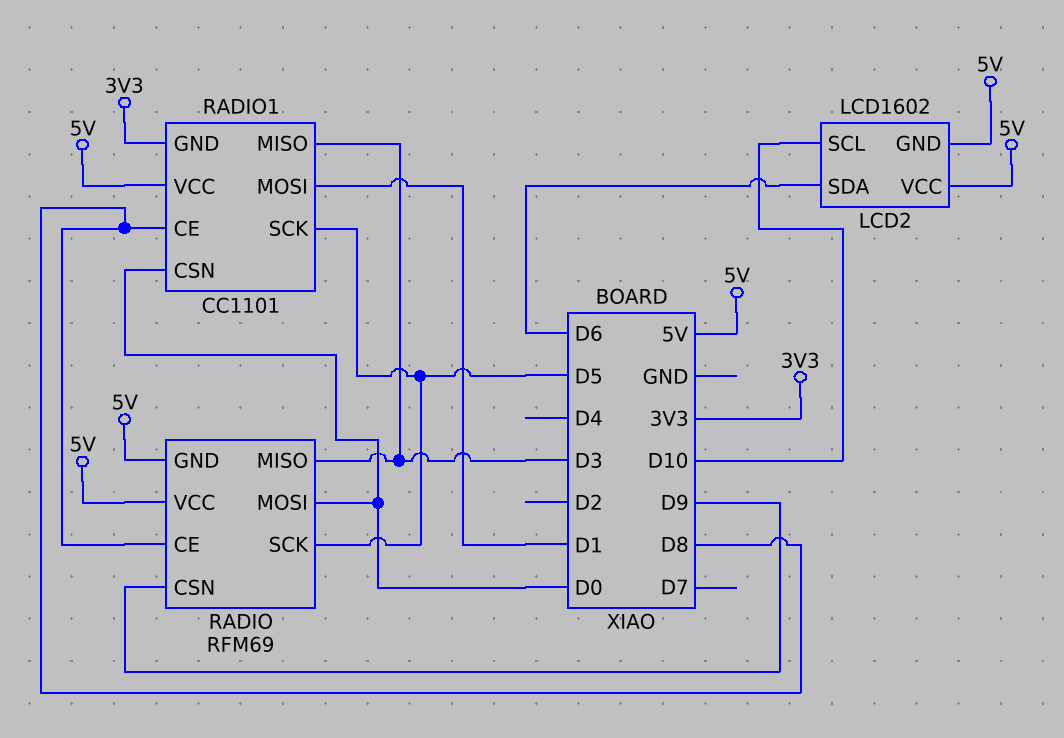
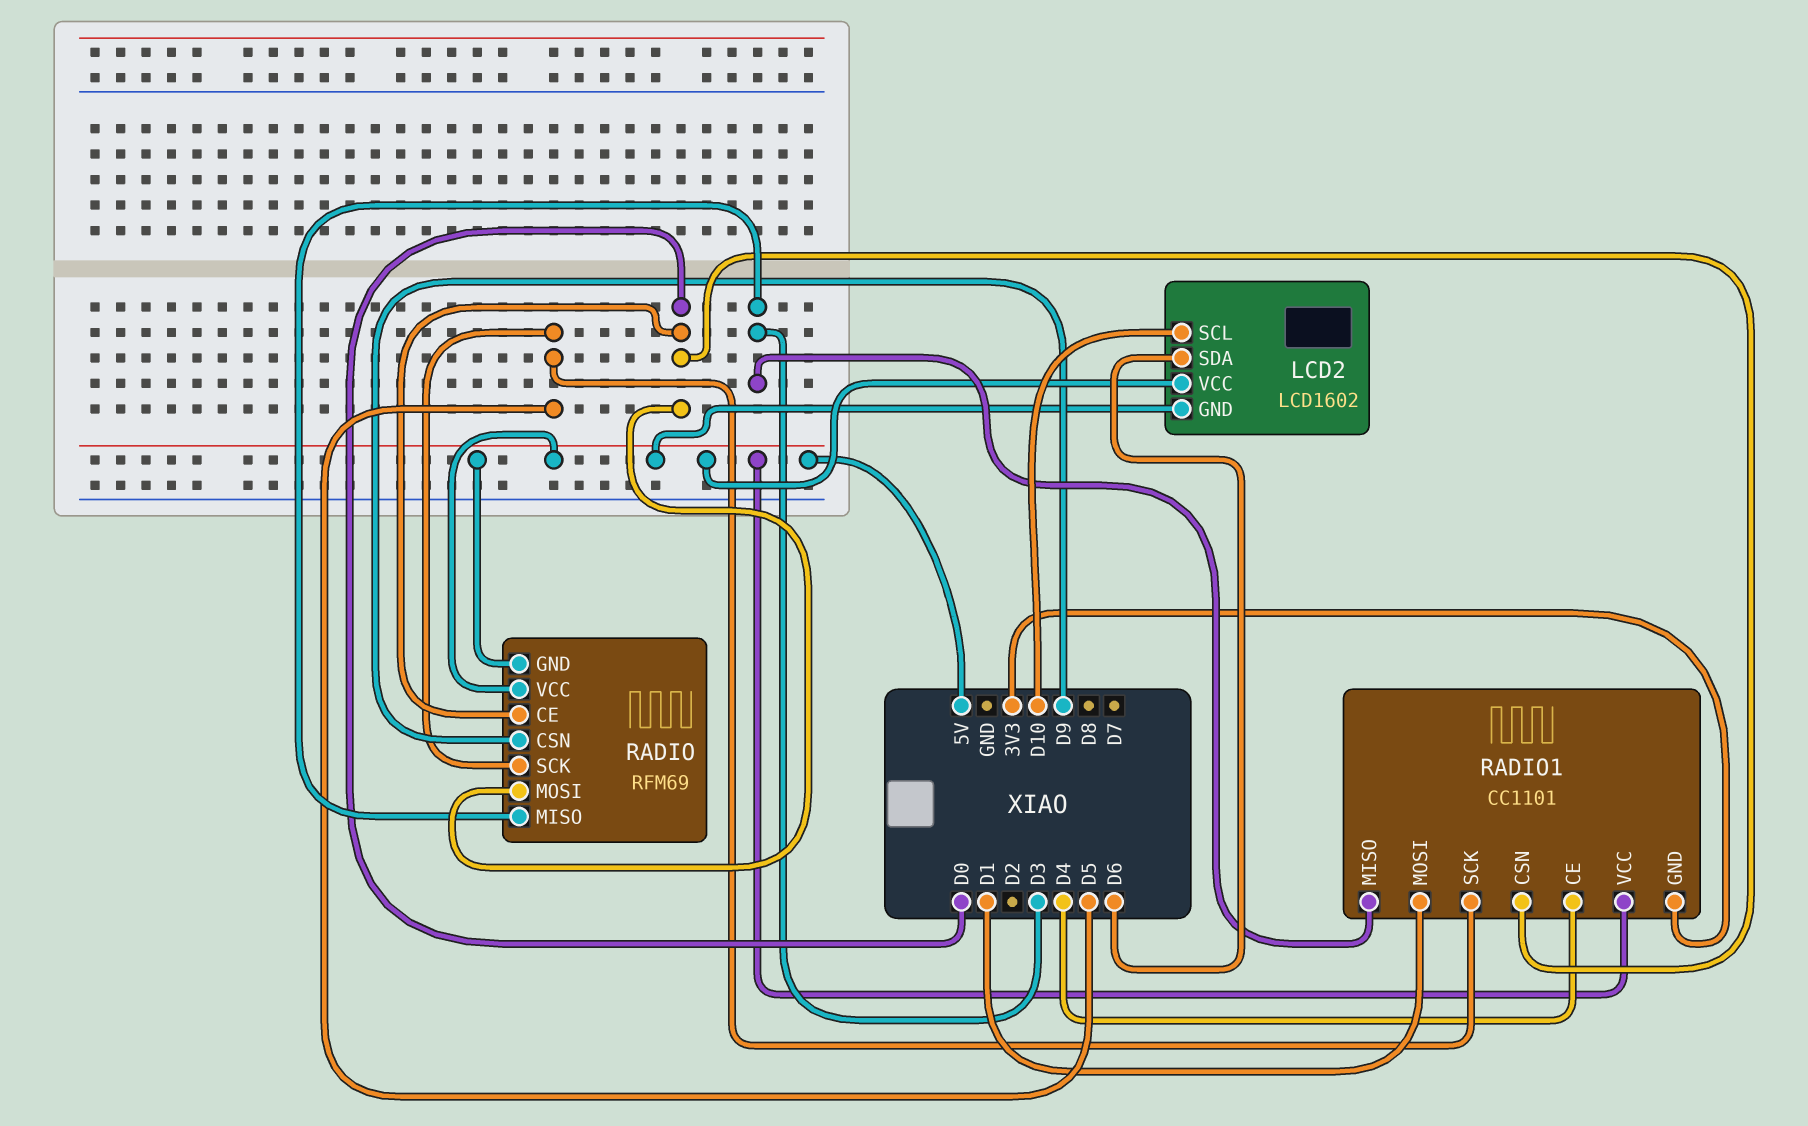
RADIO pin CE: D8 -> D0
RADIO1 pin CE: D8 -> D4

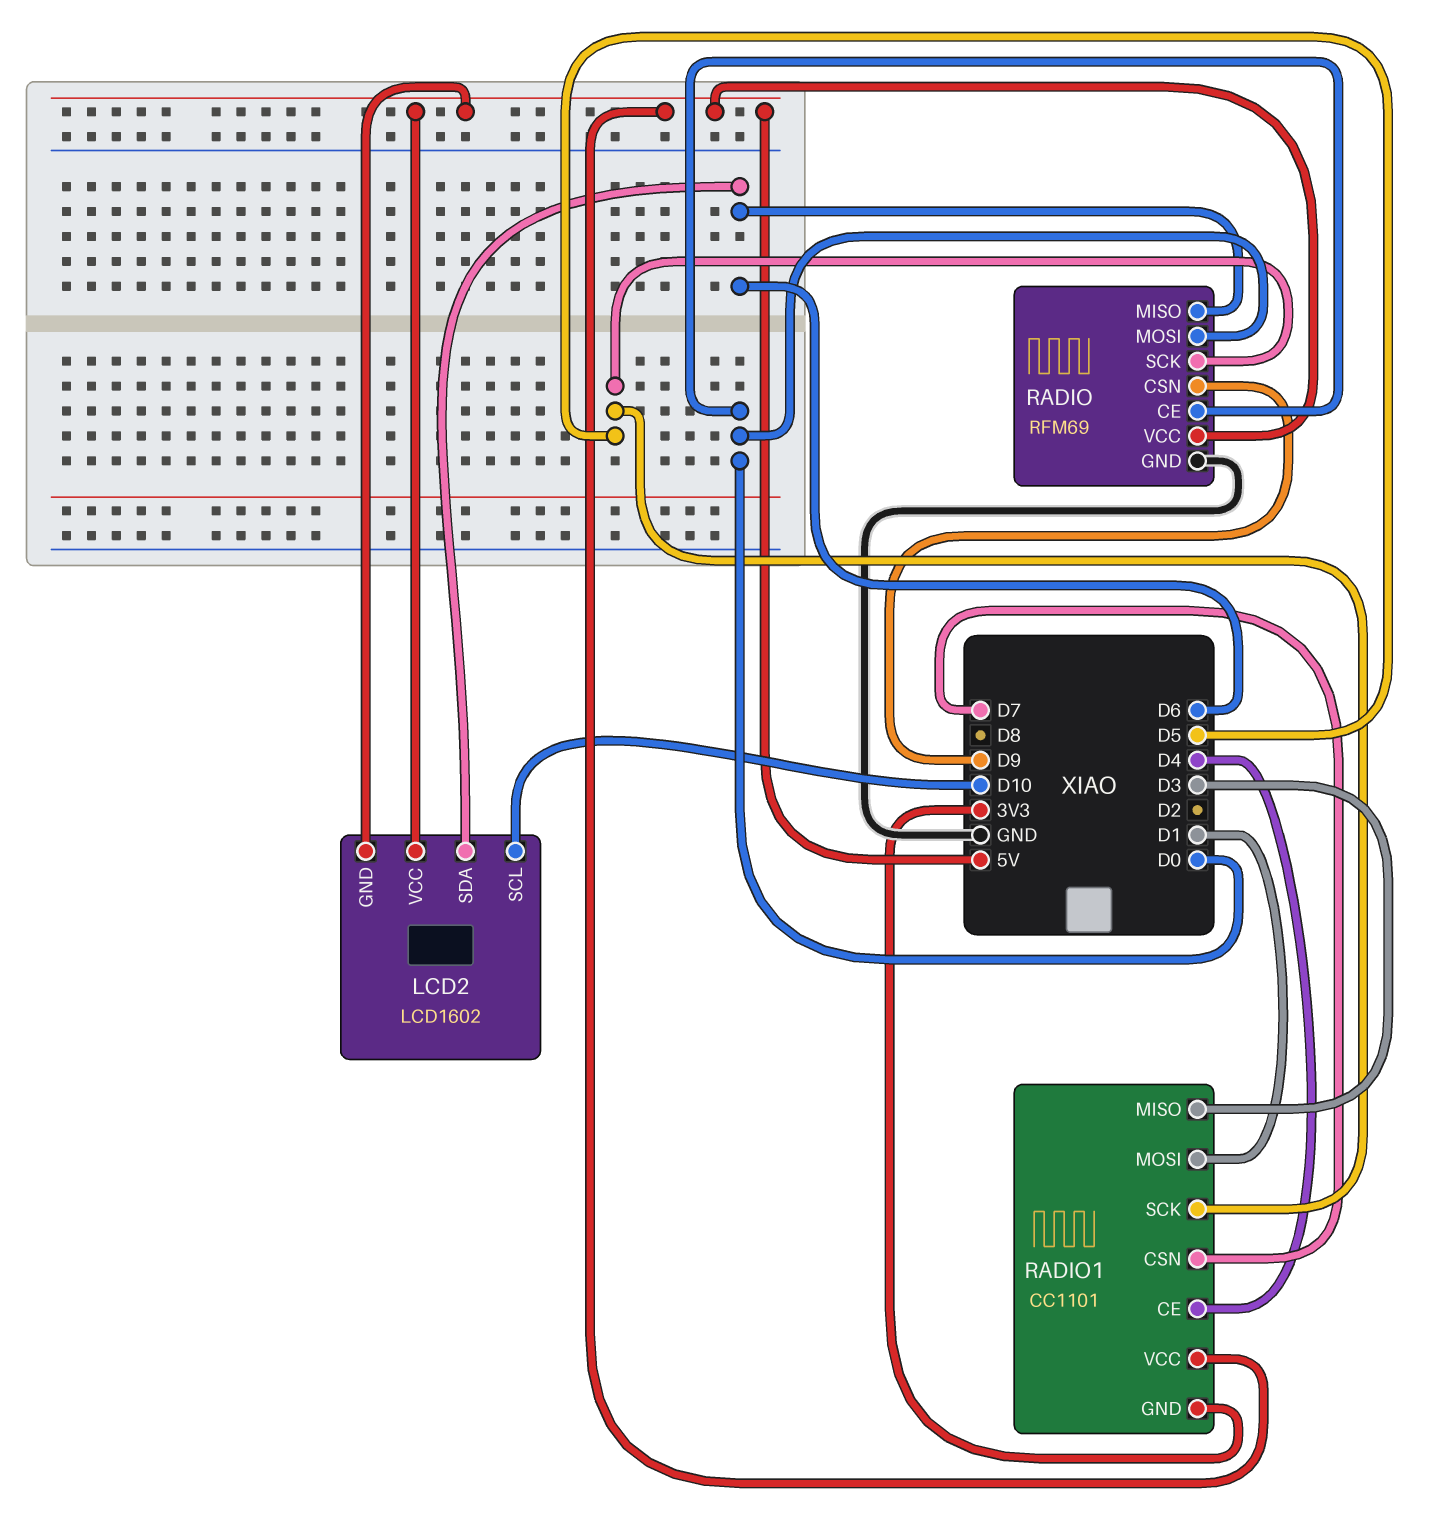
RADIO pin GND: 5V -> GND
RADIO pin MISO: D3 -> D6
RADIO1 pin CSN: D0 -> D7

